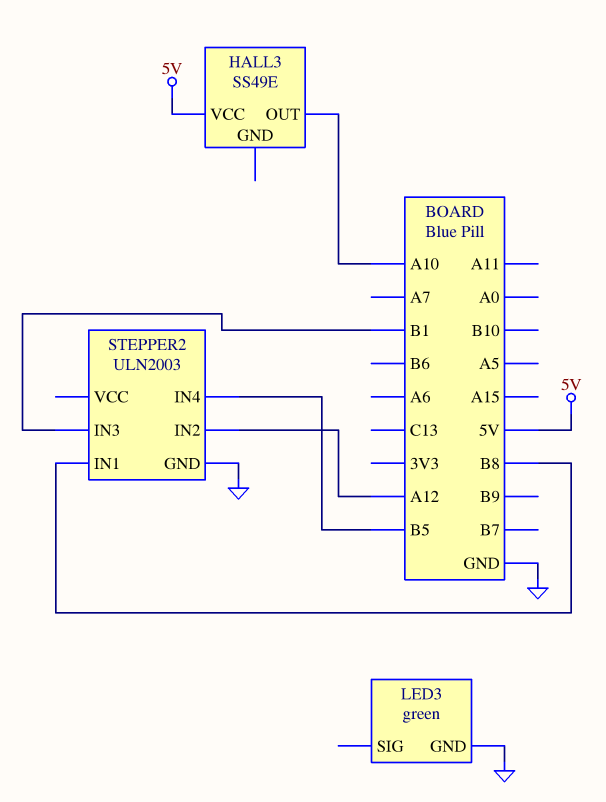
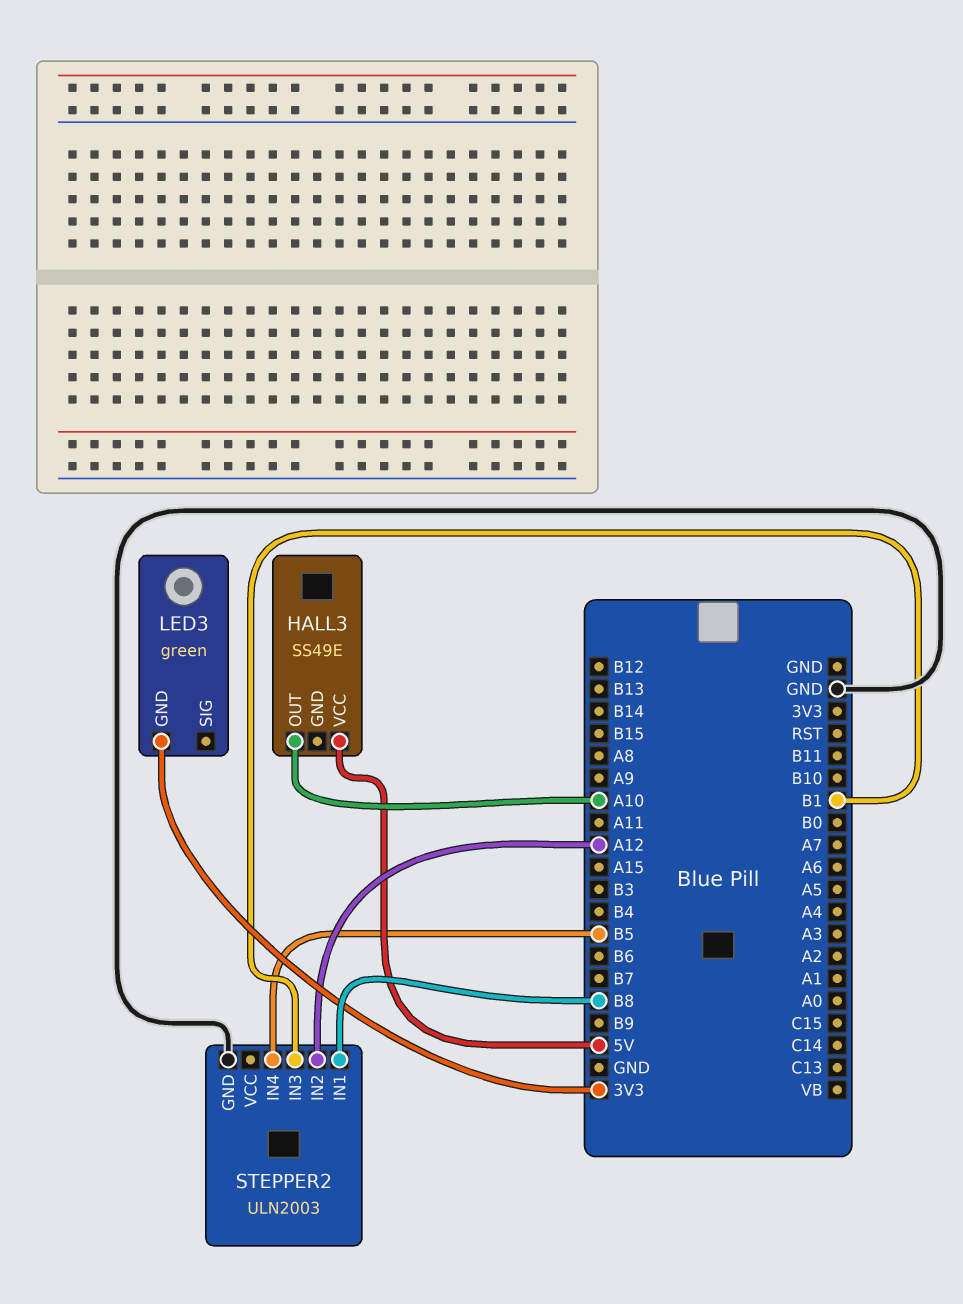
LED3 pin GND: GND -> 3V3

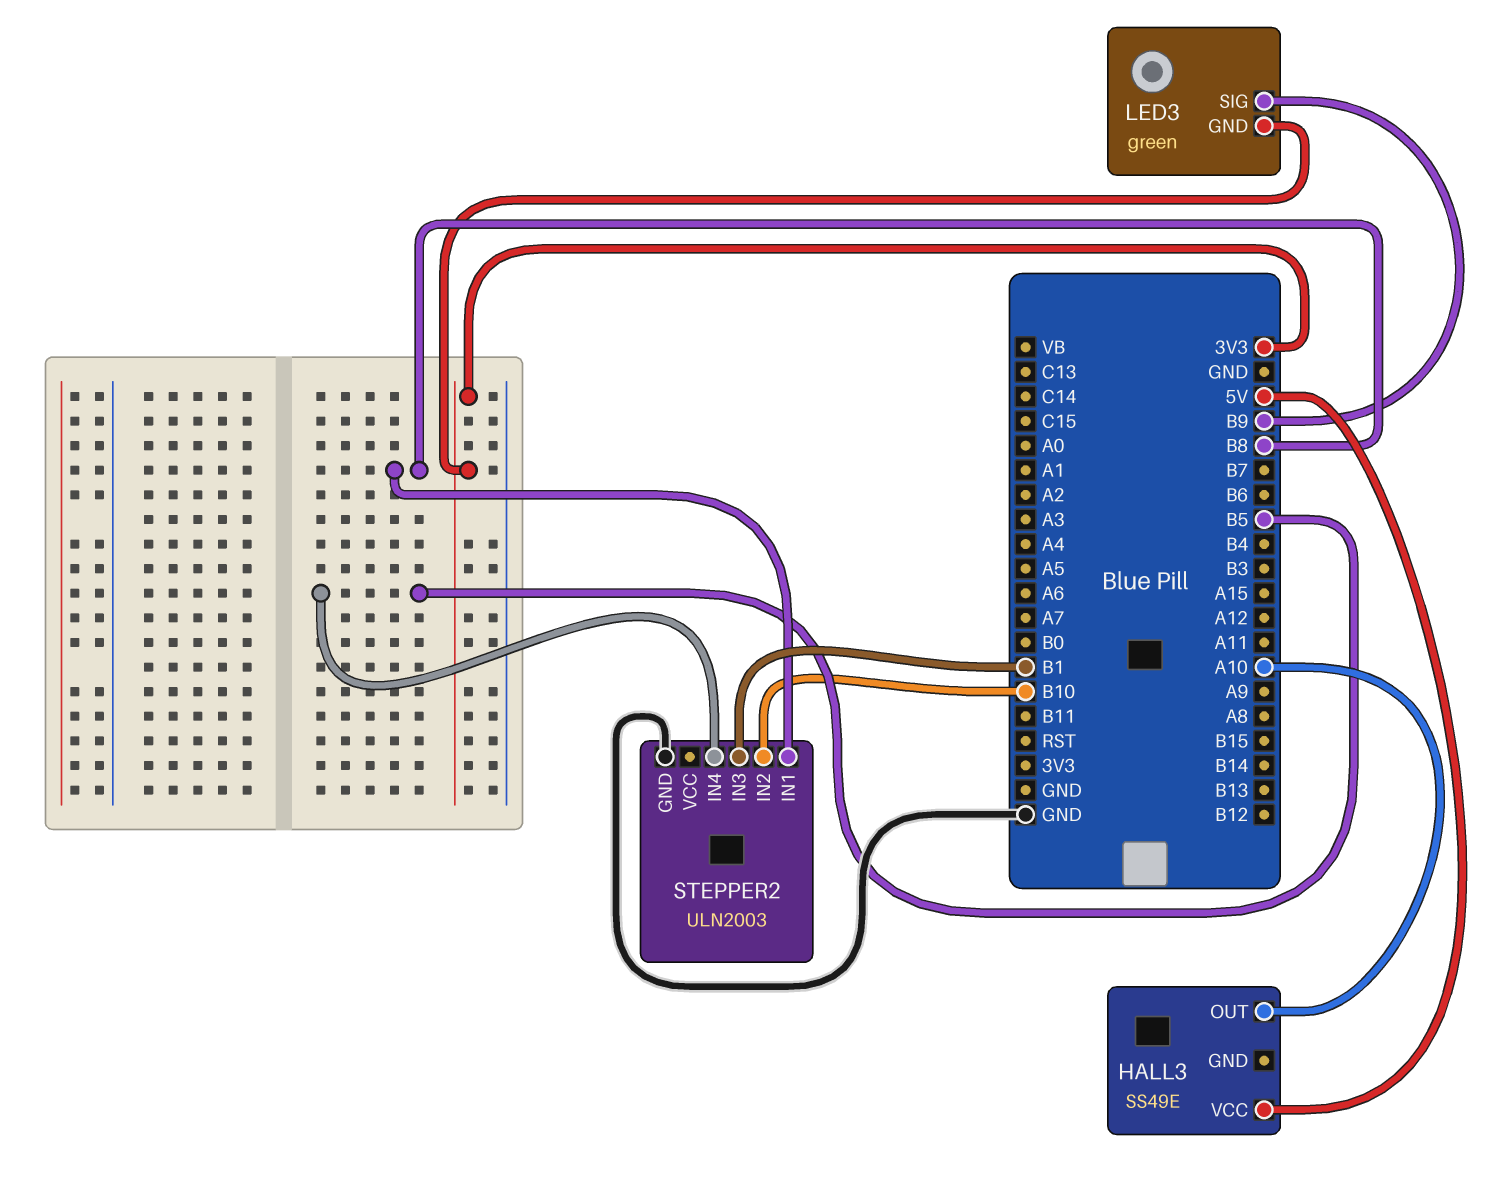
LED3 pin SIG: none -> B9
STEPPER2 pin IN2: A12 -> B10

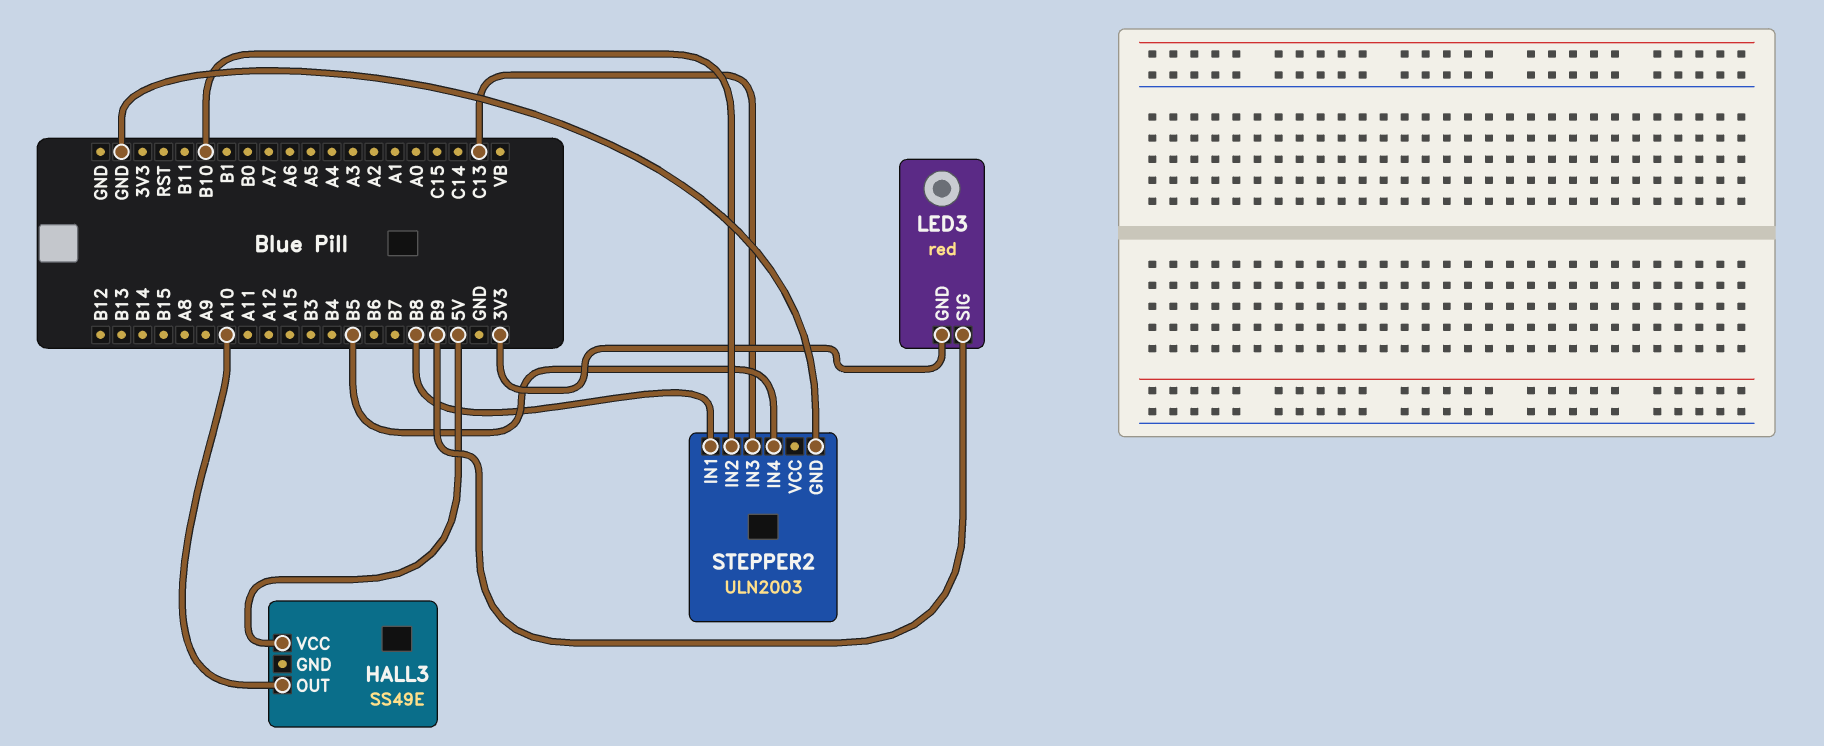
LED3: green -> red
STEPPER2 pin IN3: B1 -> C13

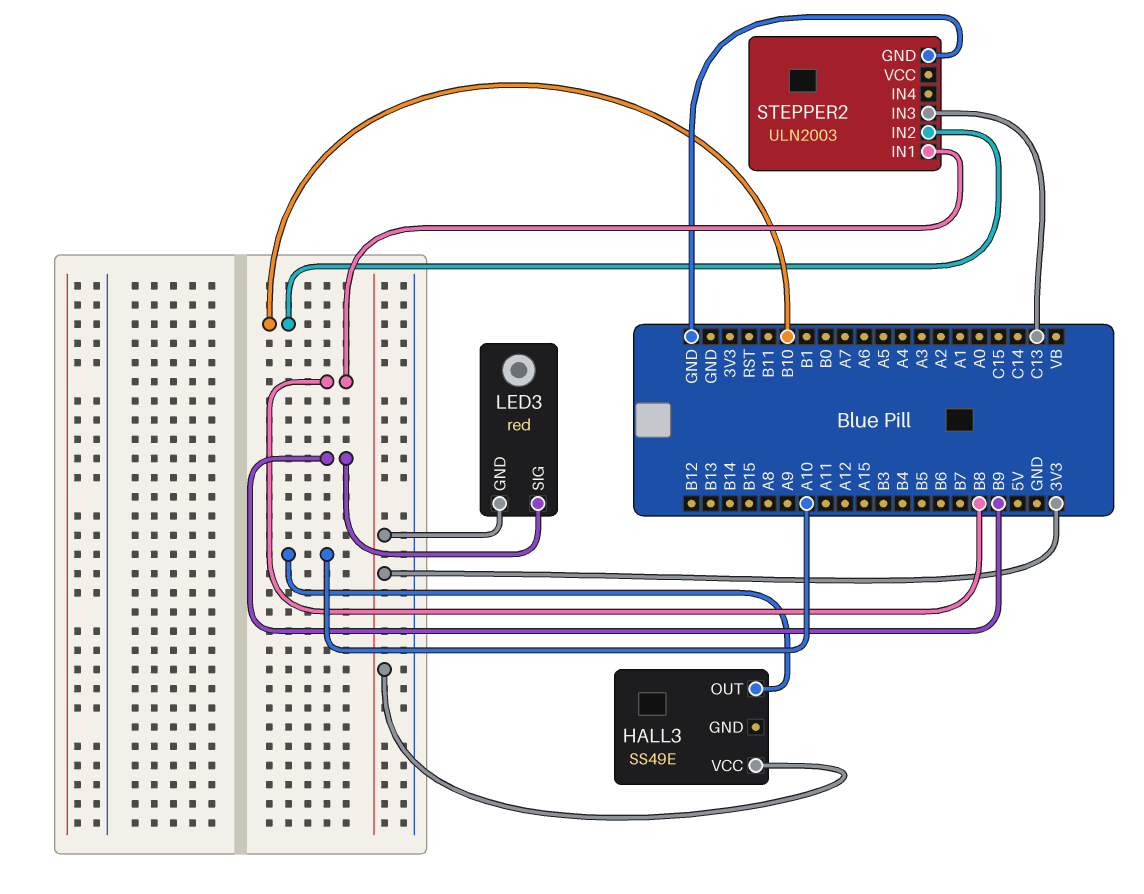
HALL3 pin VCC: 5V -> 3V3
STEPPER2 pin IN4: B5 -> none

